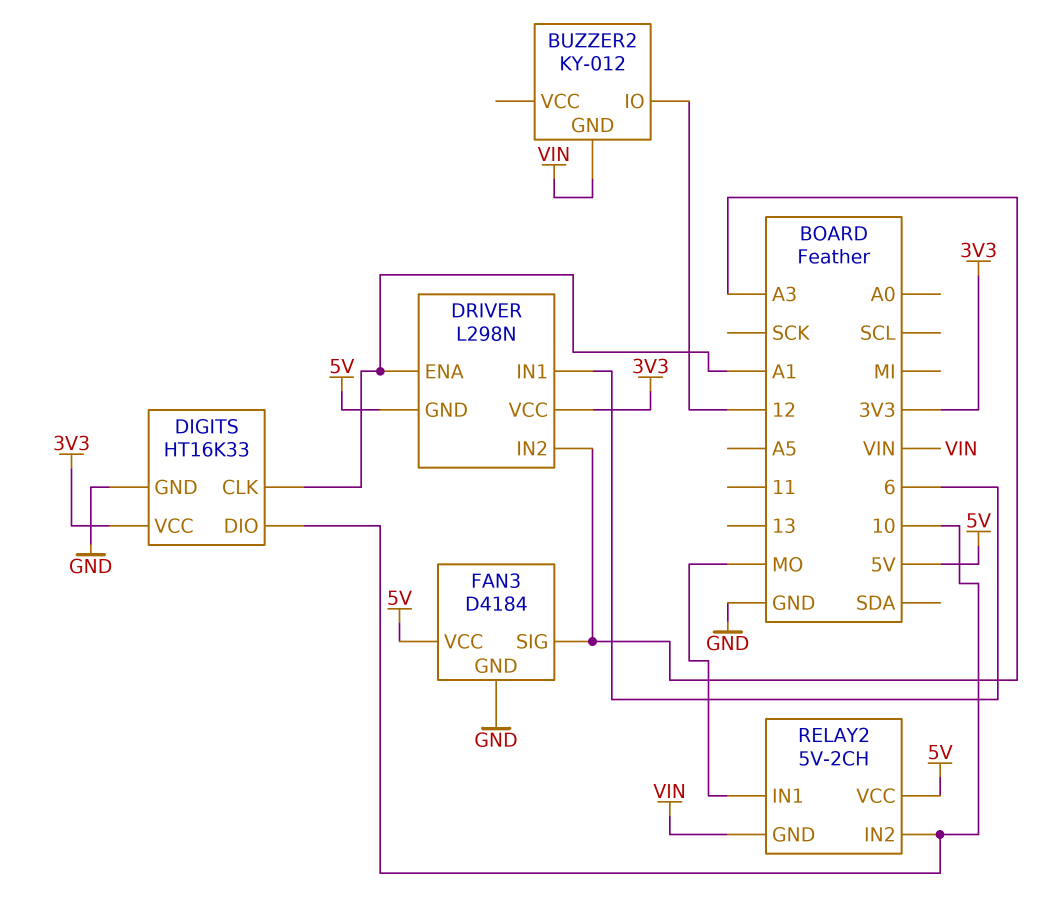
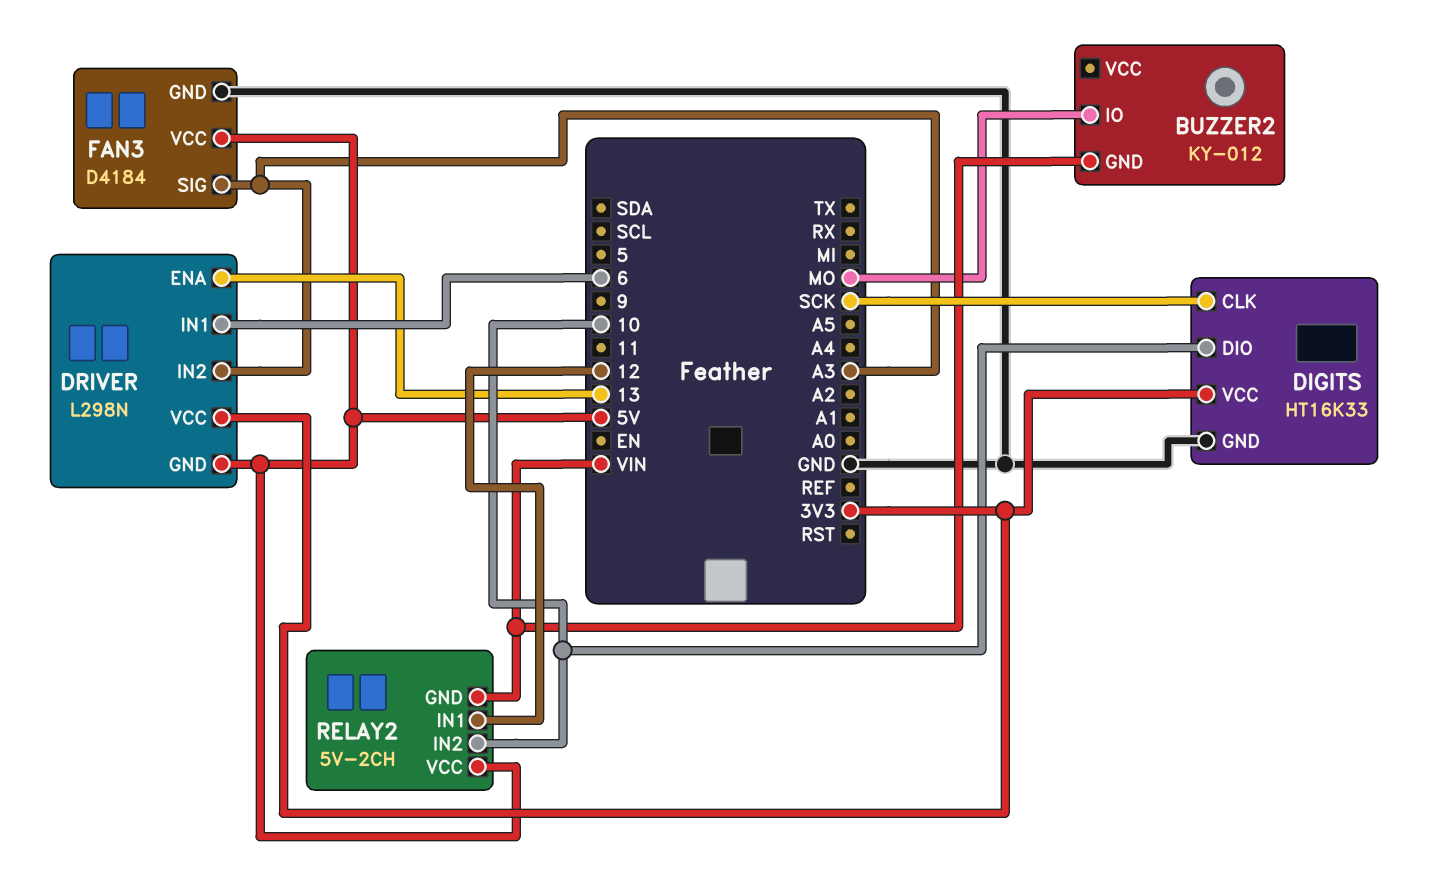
BUZZER2 pin IO: 12 -> MO
DIGITS pin CLK: A1 -> SCK
DRIVER pin ENA: A1 -> 13
RELAY2 pin IN1: MO -> 12

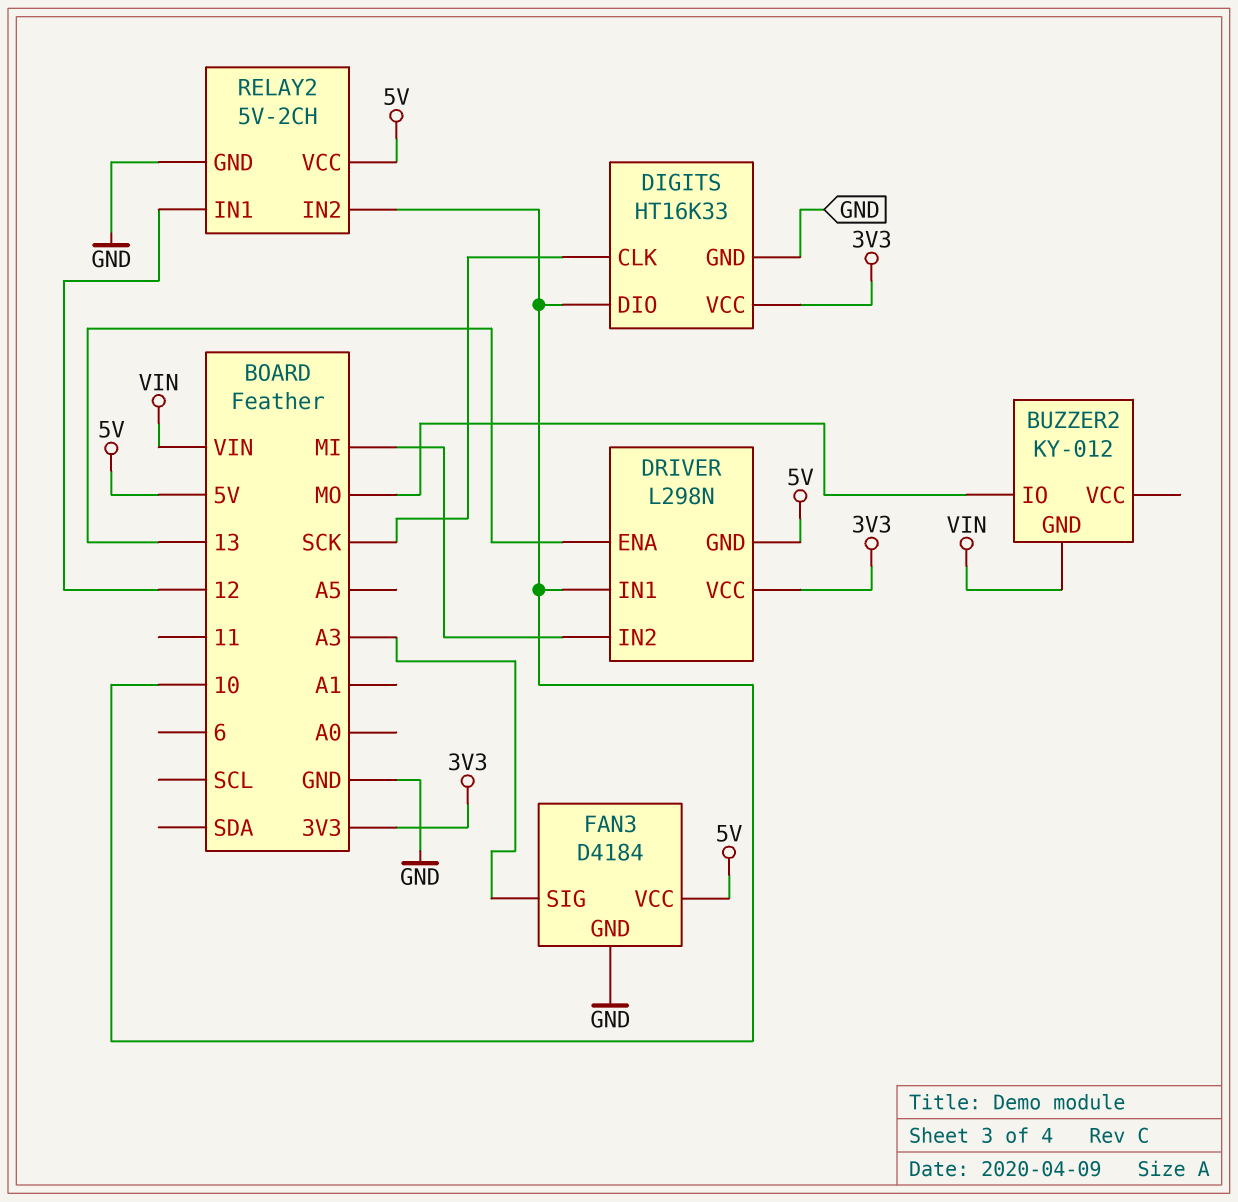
DRIVER pin IN1: 6 -> 10
DRIVER pin IN2: A3 -> MI
RELAY2 pin GND: VIN -> GND

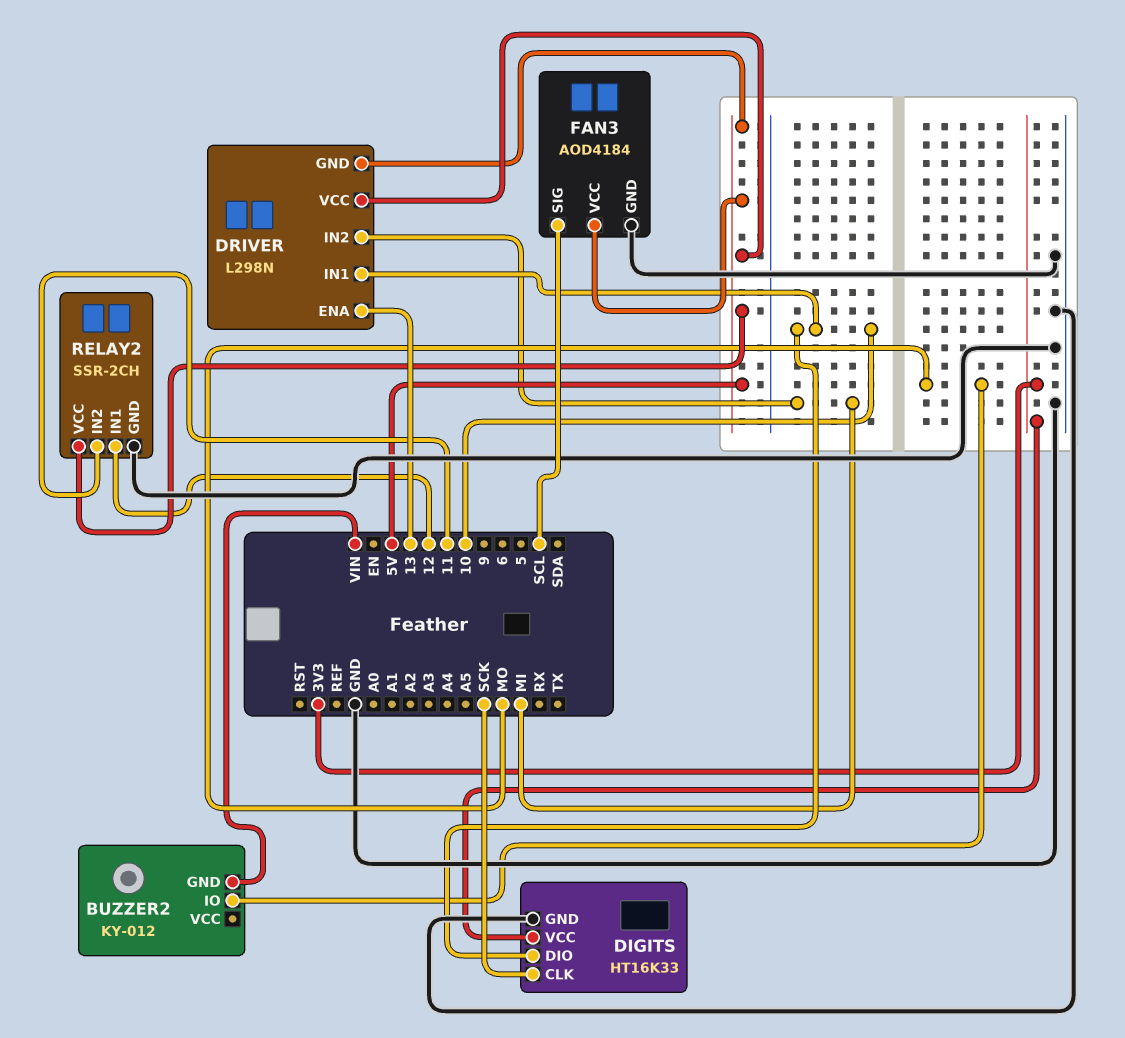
DRIVER pin VCC: 3V3 -> 5V
FAN3: D4184 -> AOD4184
FAN3 pin SIG: A3 -> SCL
RELAY2: 5V-2CH -> SSR-2CH
RELAY2 pin IN2: 10 -> 11

